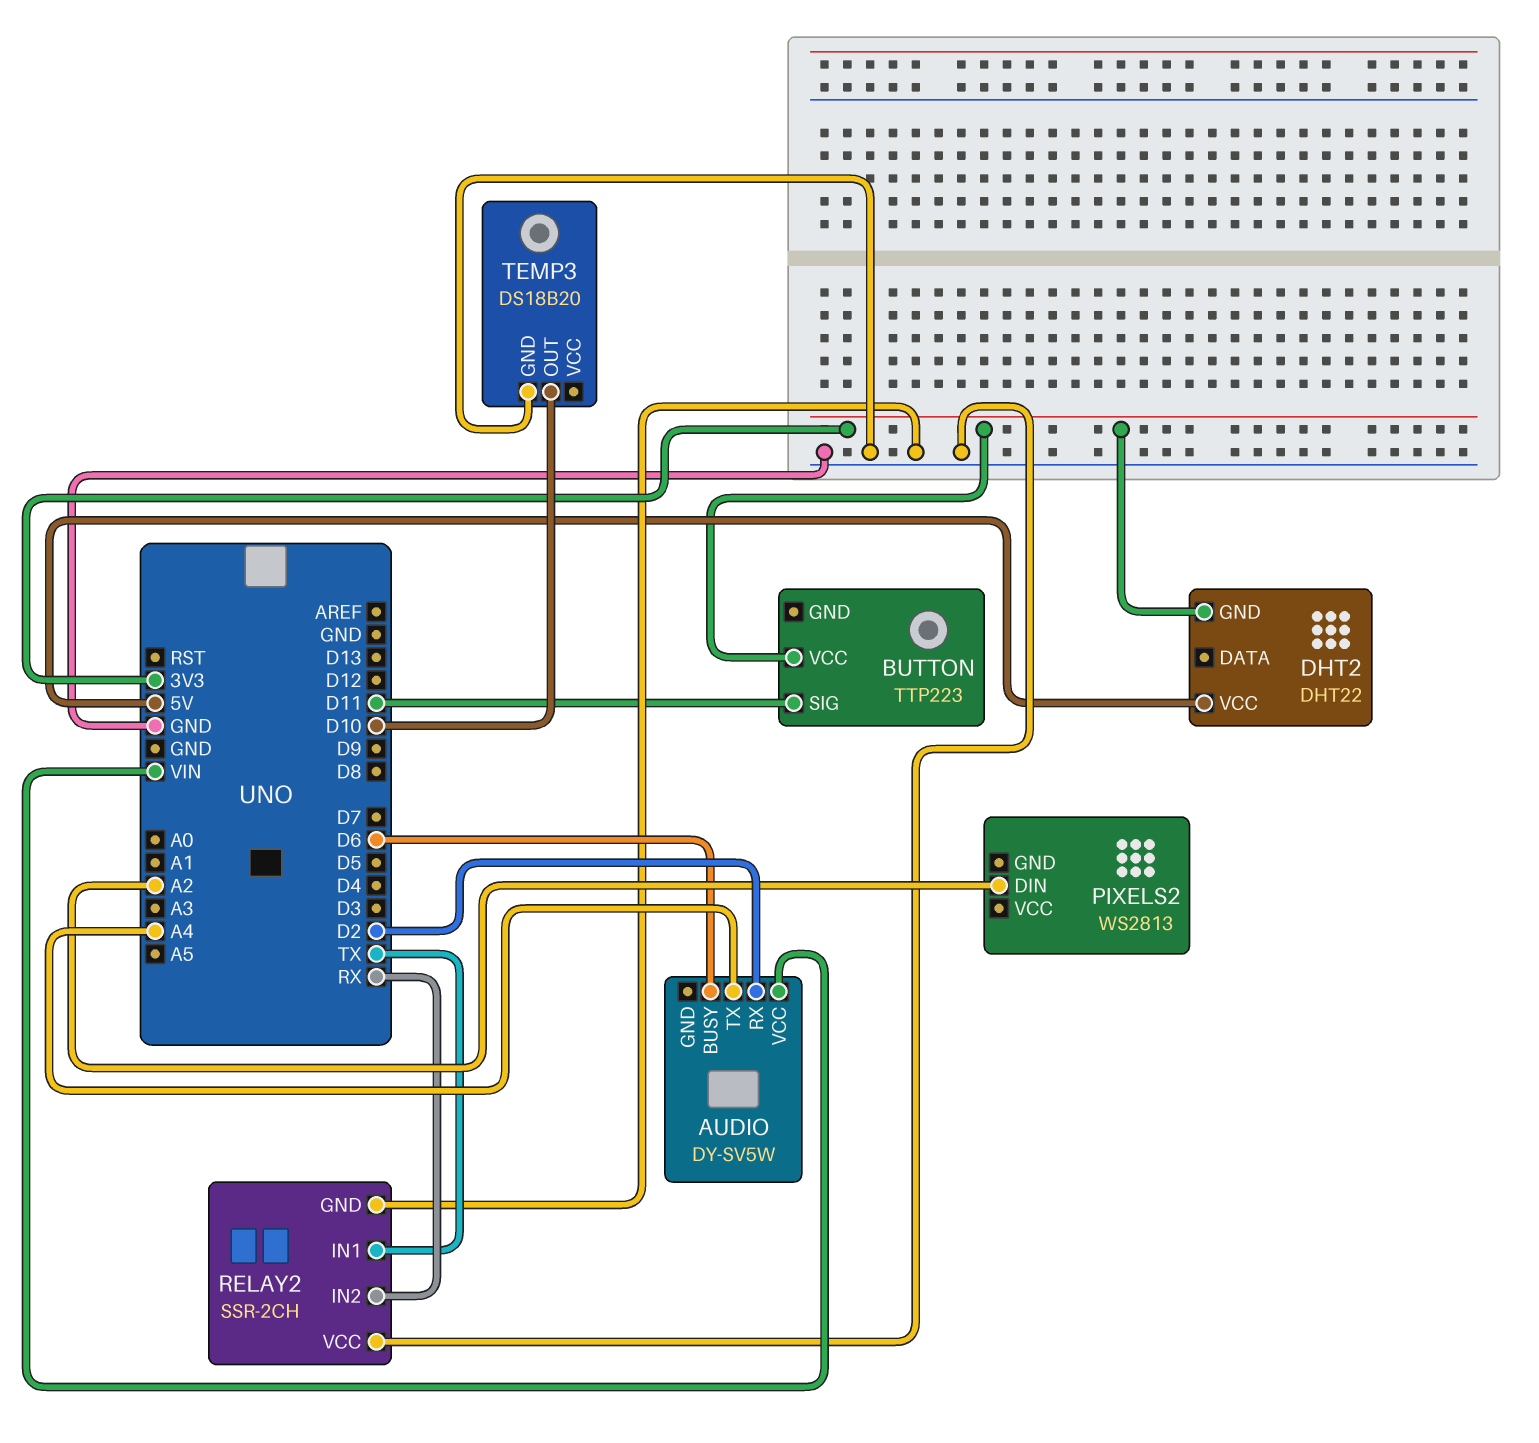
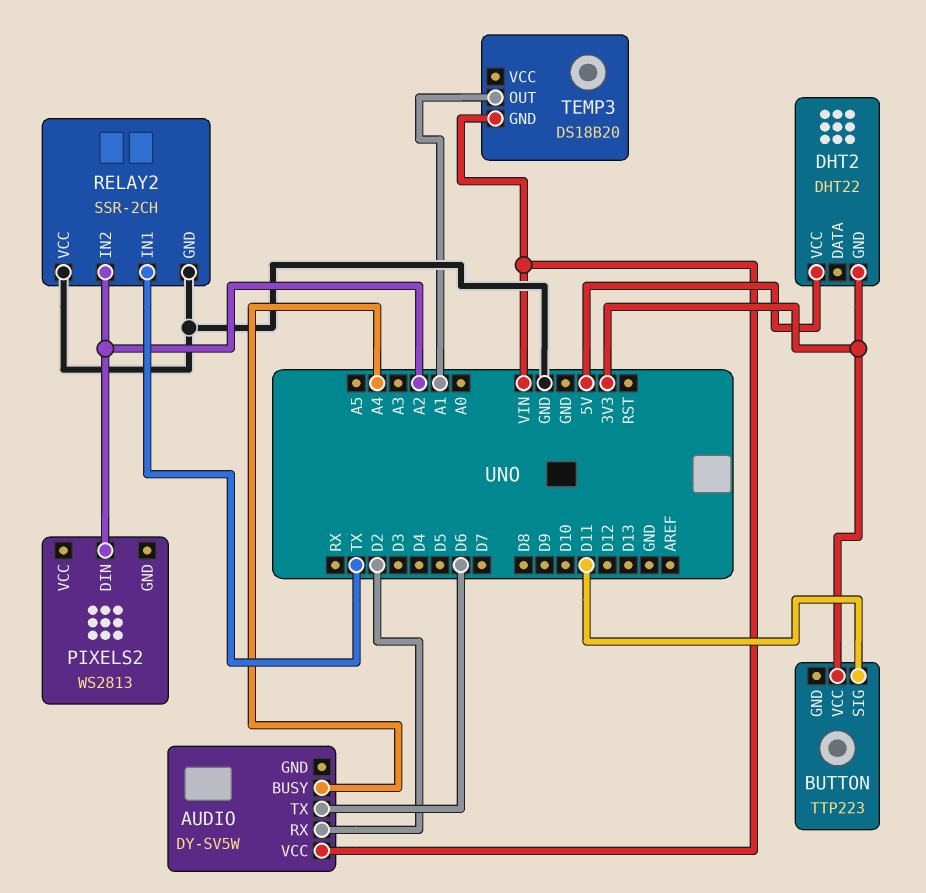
AUDIO pin BUSY: D6 -> A4
AUDIO pin TX: A4 -> D6
RELAY2 pin IN2: RX -> A2
TEMP3 pin GND: GND -> VIN
TEMP3 pin OUT: D10 -> A1

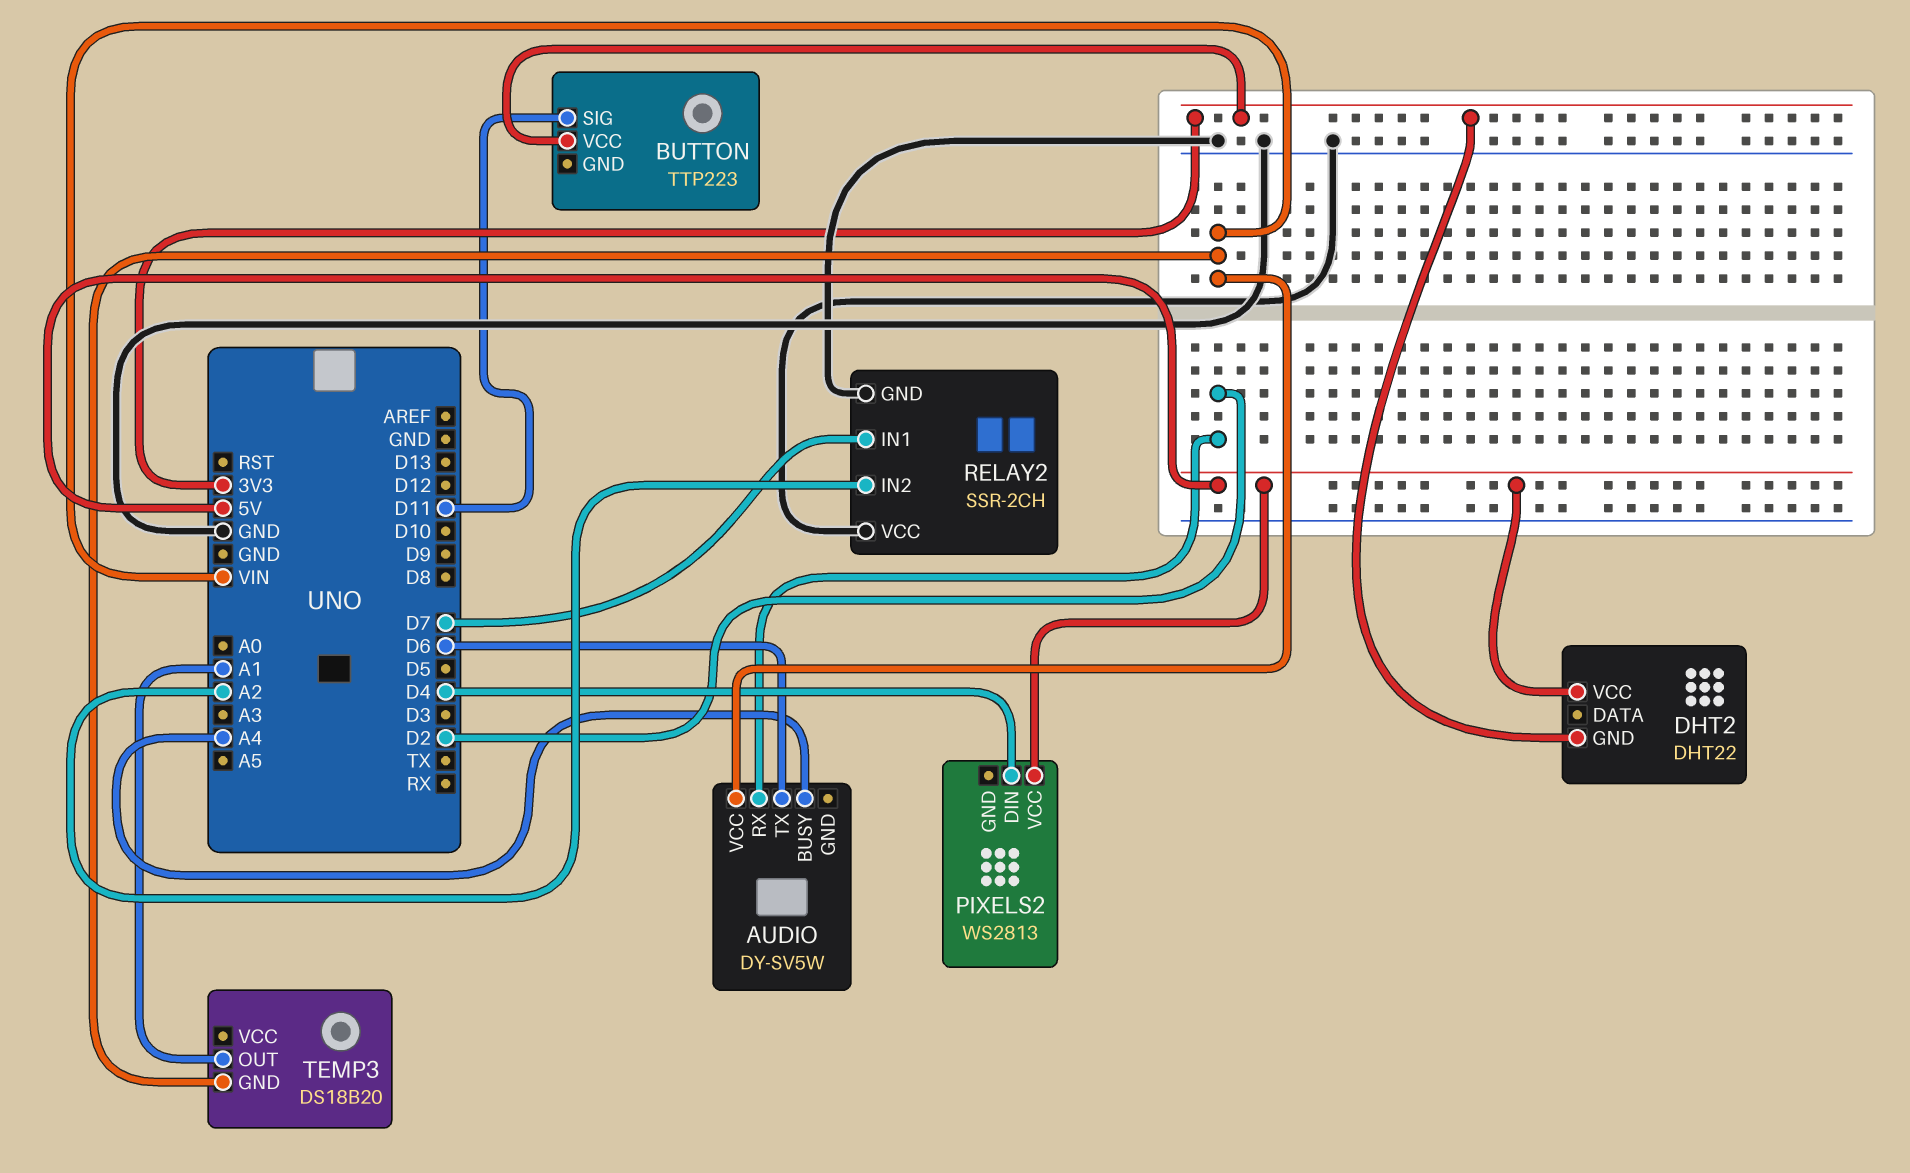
PIXELS2 pin DIN: A2 -> D4
PIXELS2 pin VCC: none -> 5V
RELAY2 pin IN1: TX -> D7

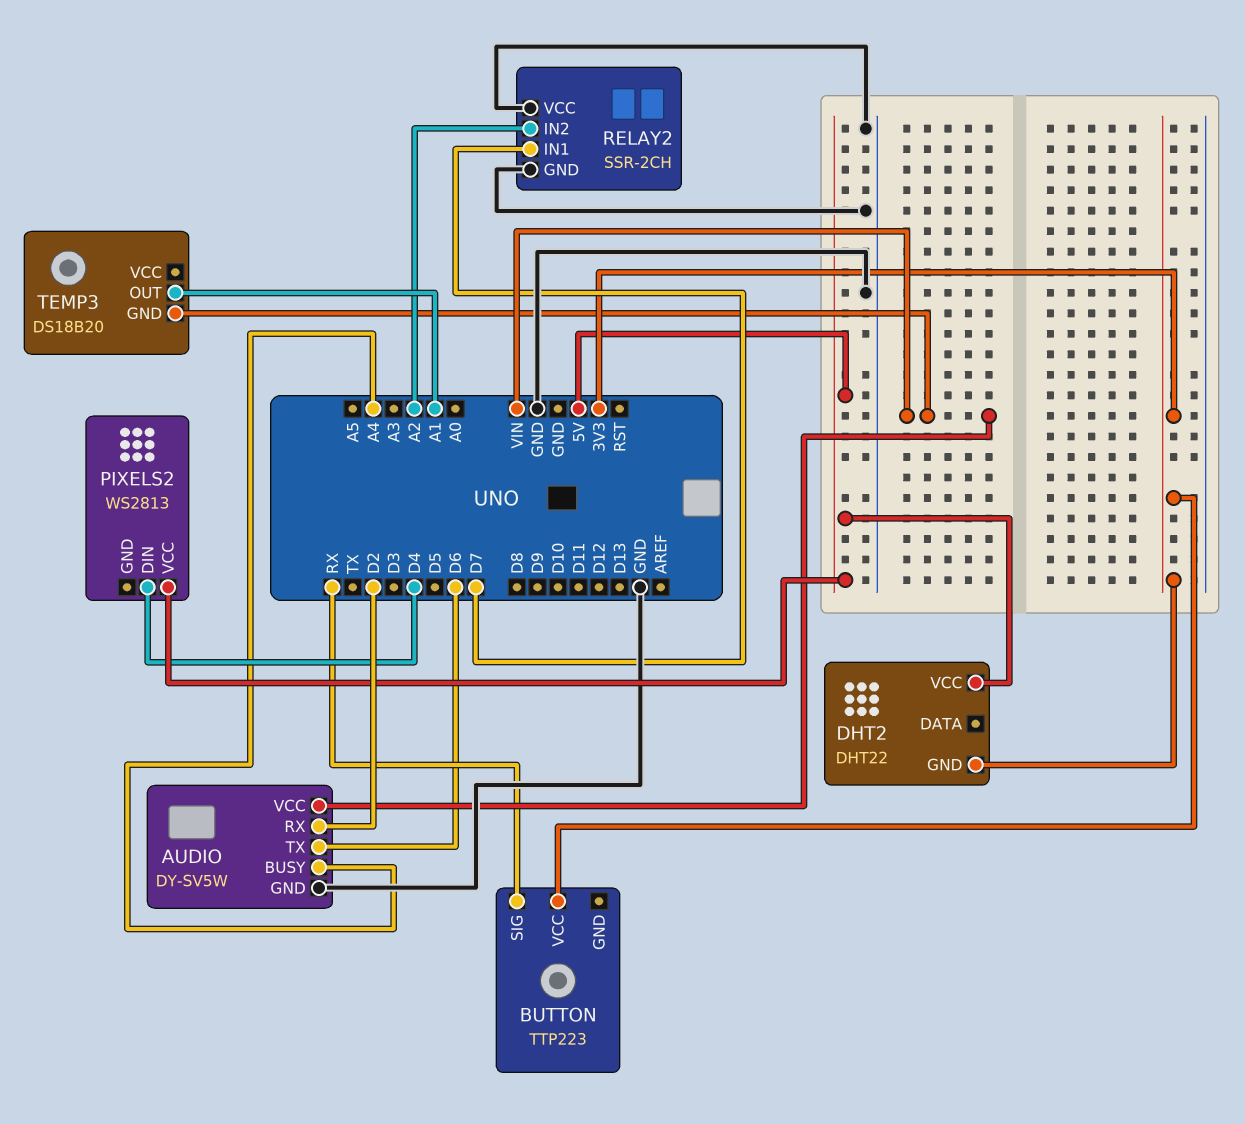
AUDIO pin GND: none -> GND
BUTTON pin SIG: D11 -> RX

